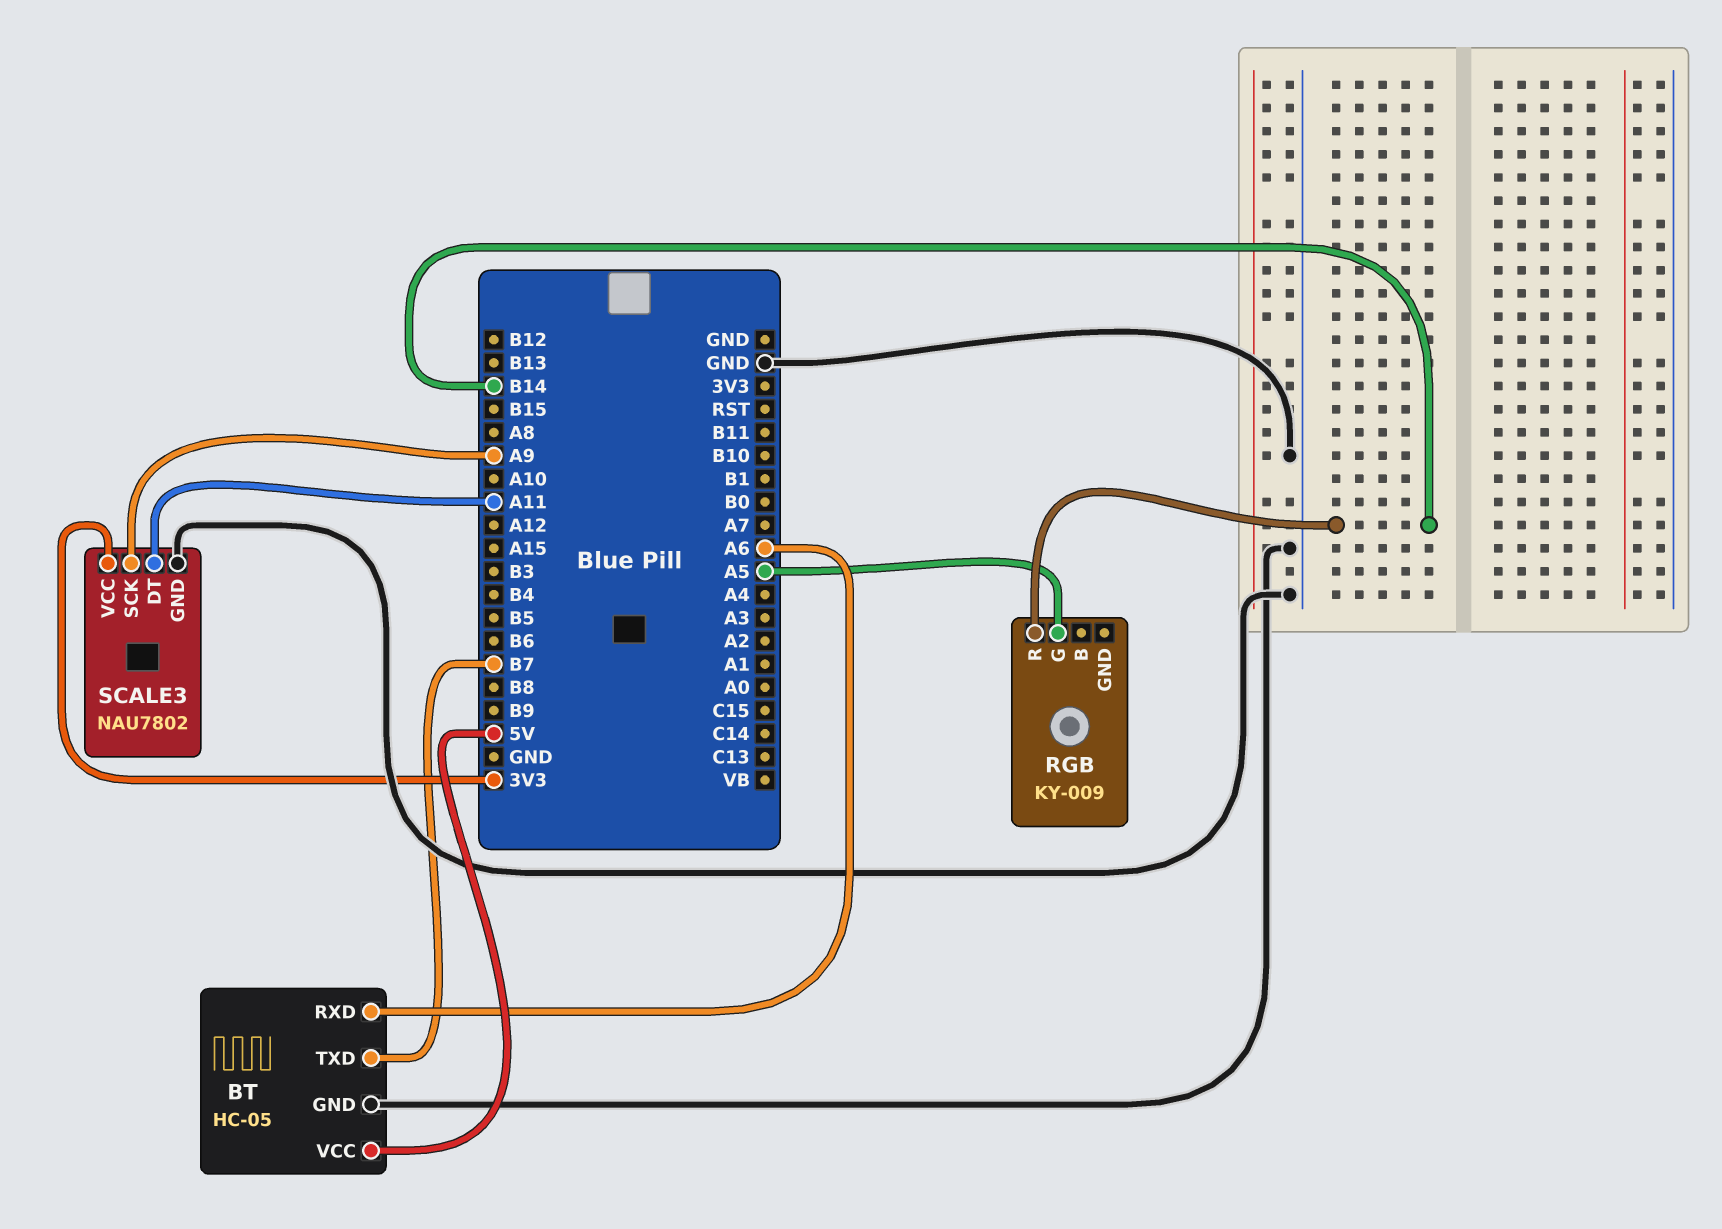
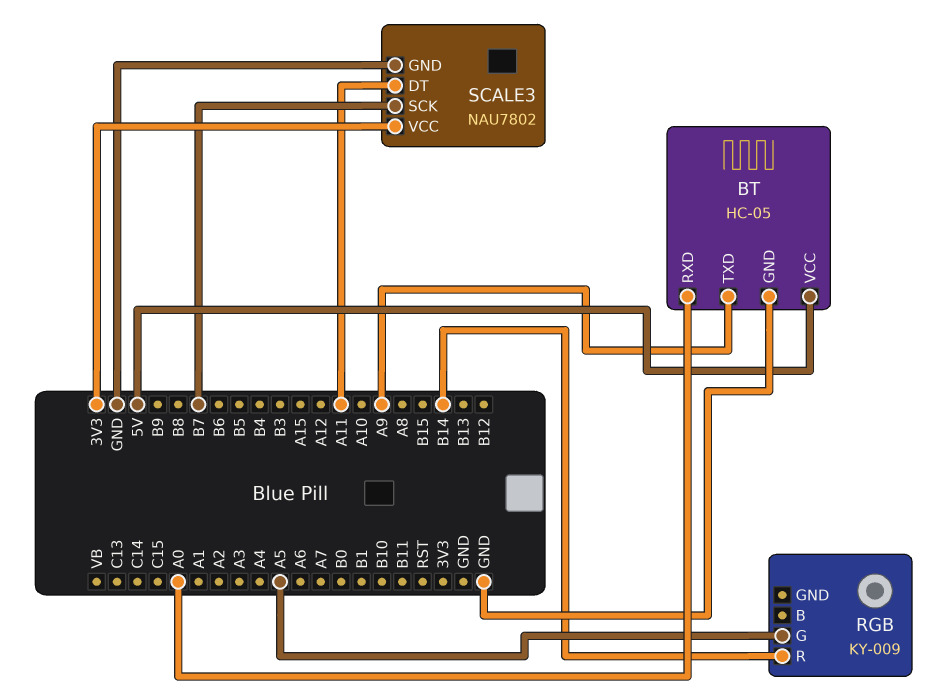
BT pin RXD: A6 -> A0
BT pin TXD: B7 -> A9
SCALE3 pin SCK: A9 -> B7

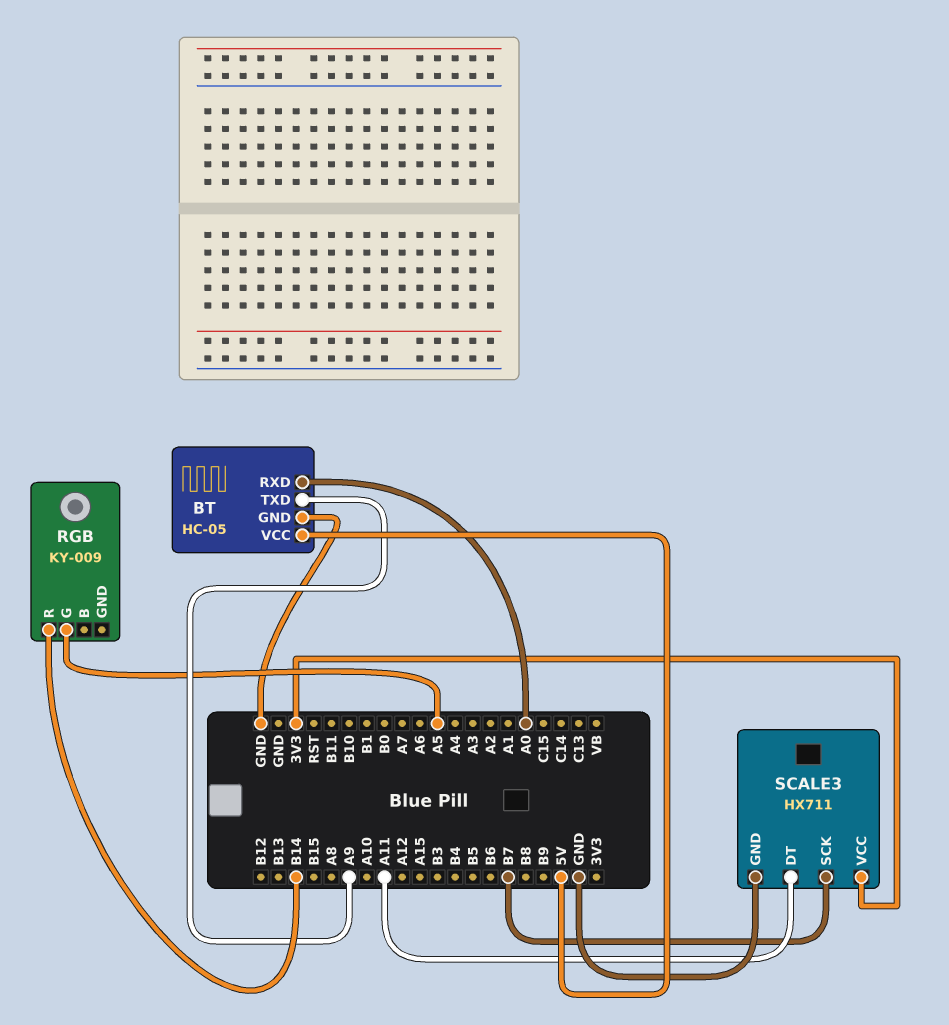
SCALE3: NAU7802 -> HX711

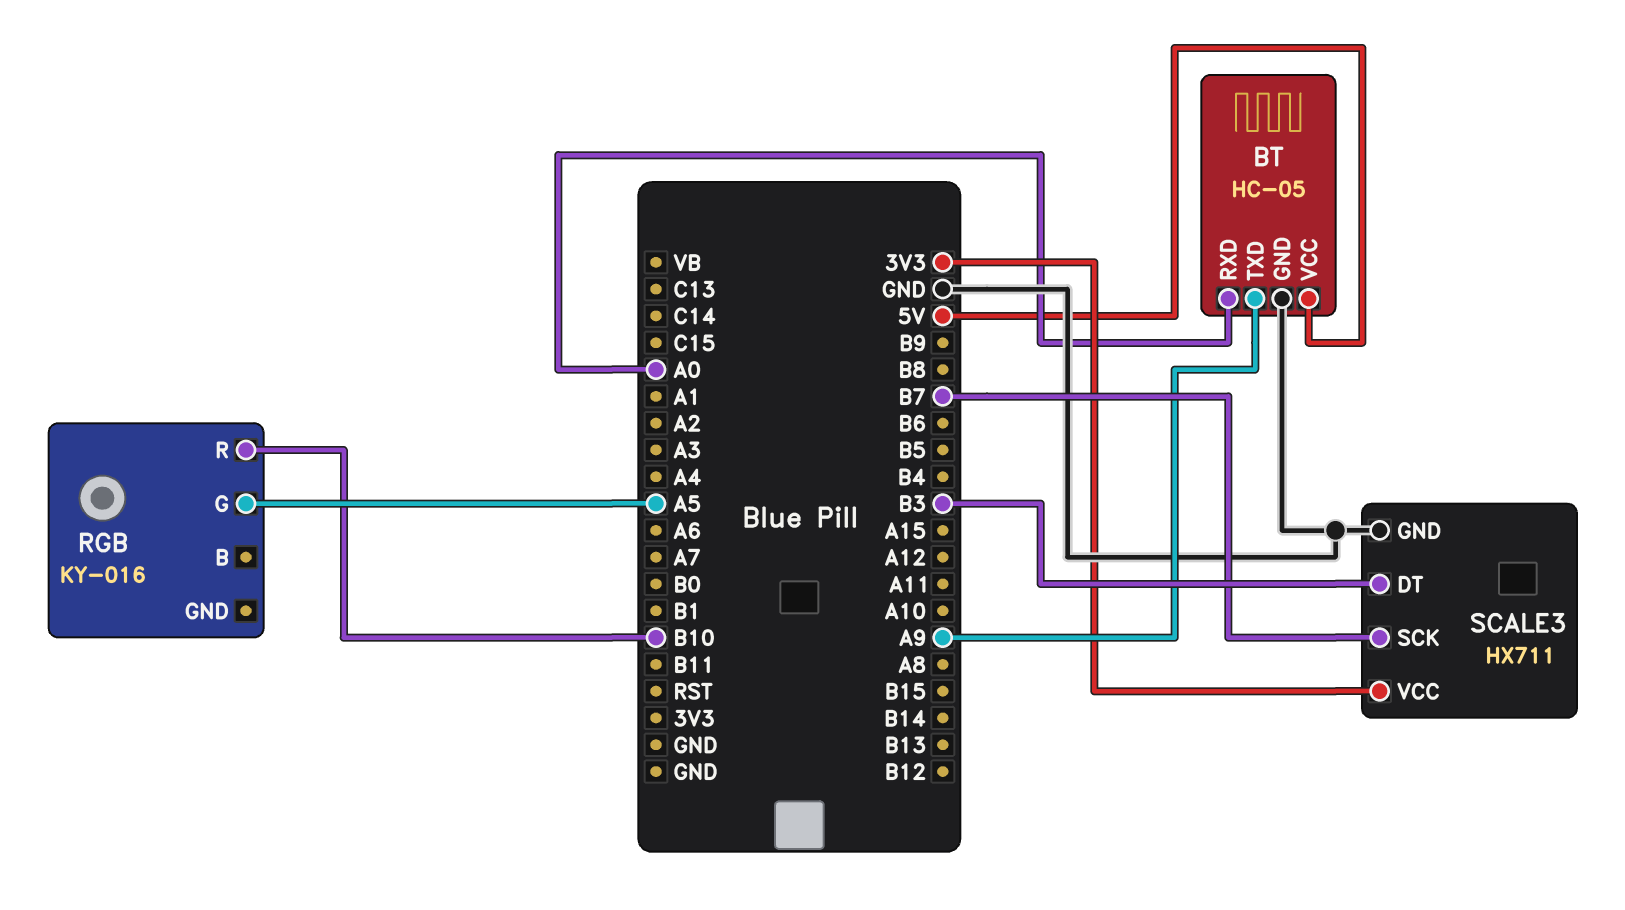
RGB: KY-009 -> KY-016
RGB pin R: B14 -> B10
SCALE3 pin DT: A11 -> B3

